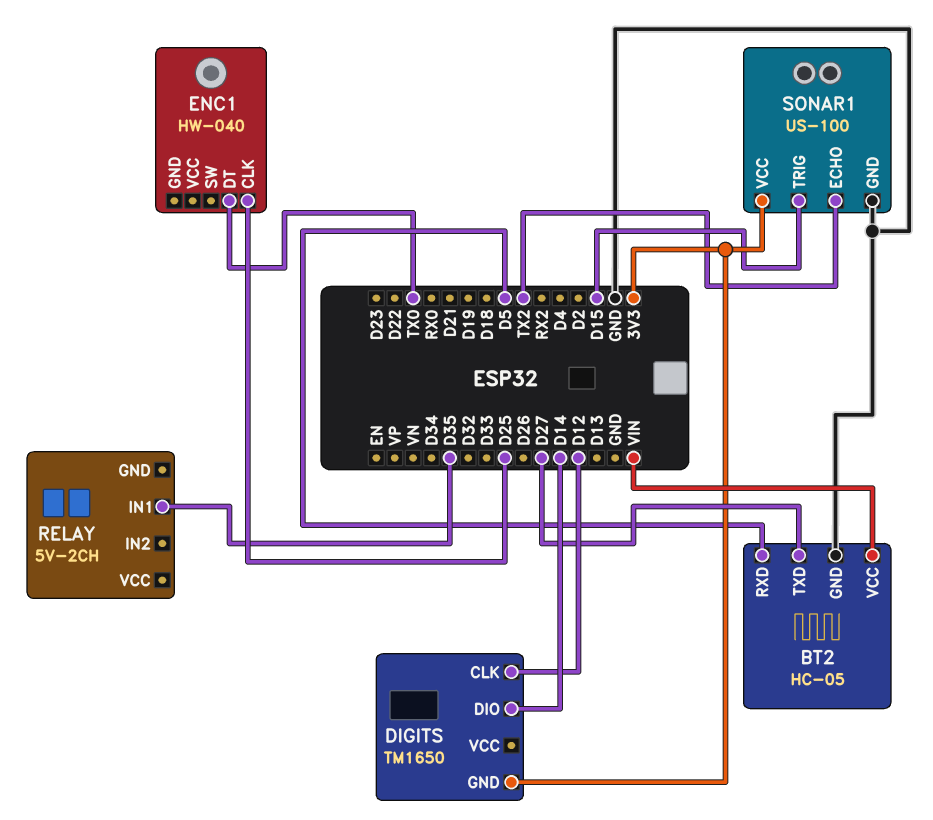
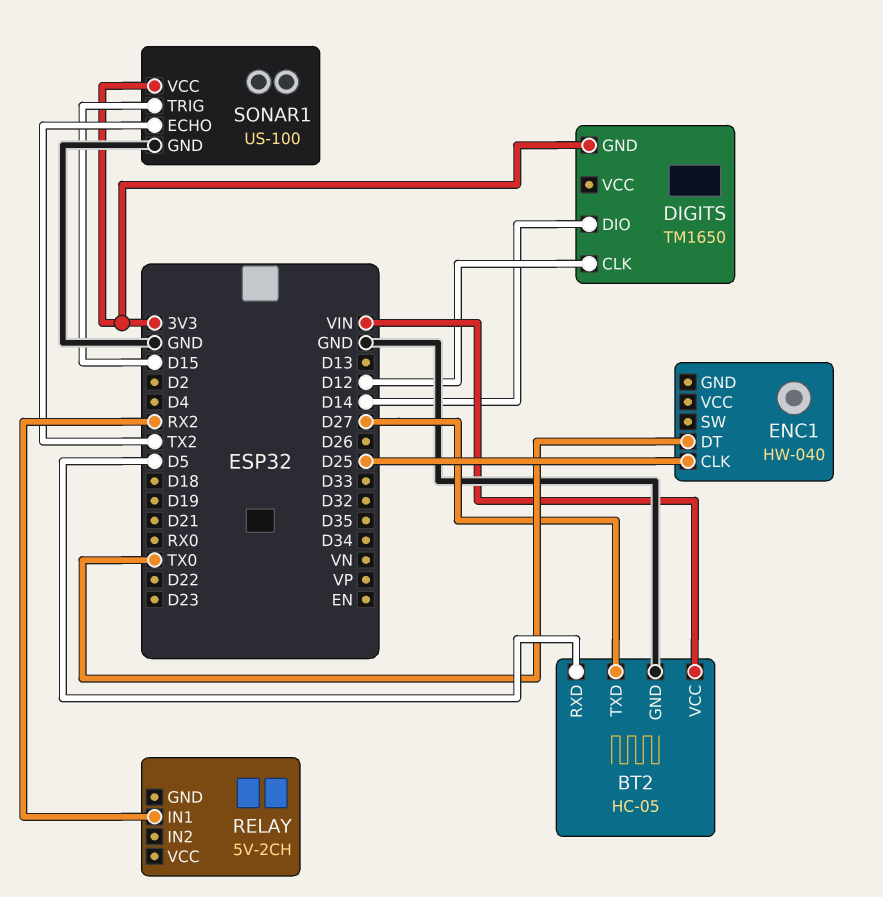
RELAY pin IN1: D35 -> RX2

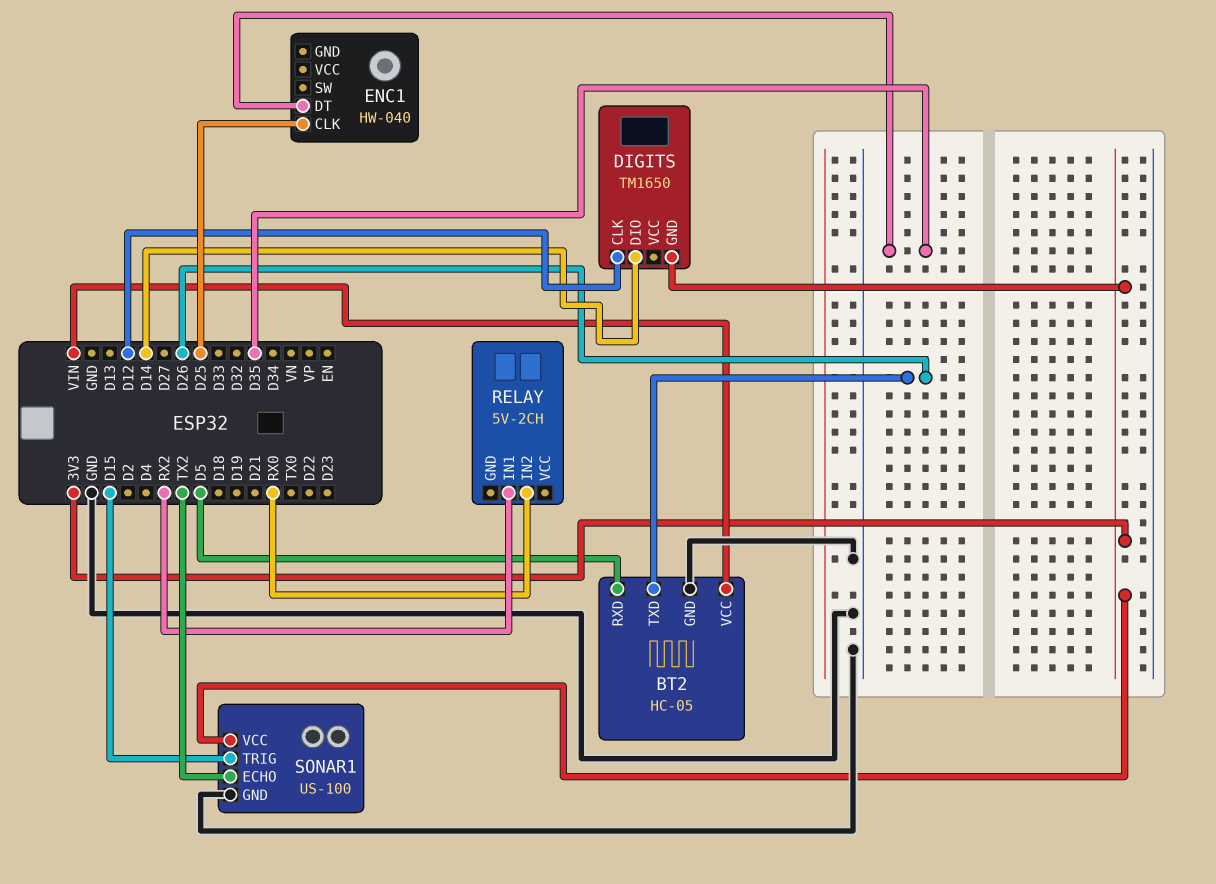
BT2 pin TXD: D27 -> D26
ENC1 pin DT: TX0 -> D35
RELAY pin IN2: none -> RX0

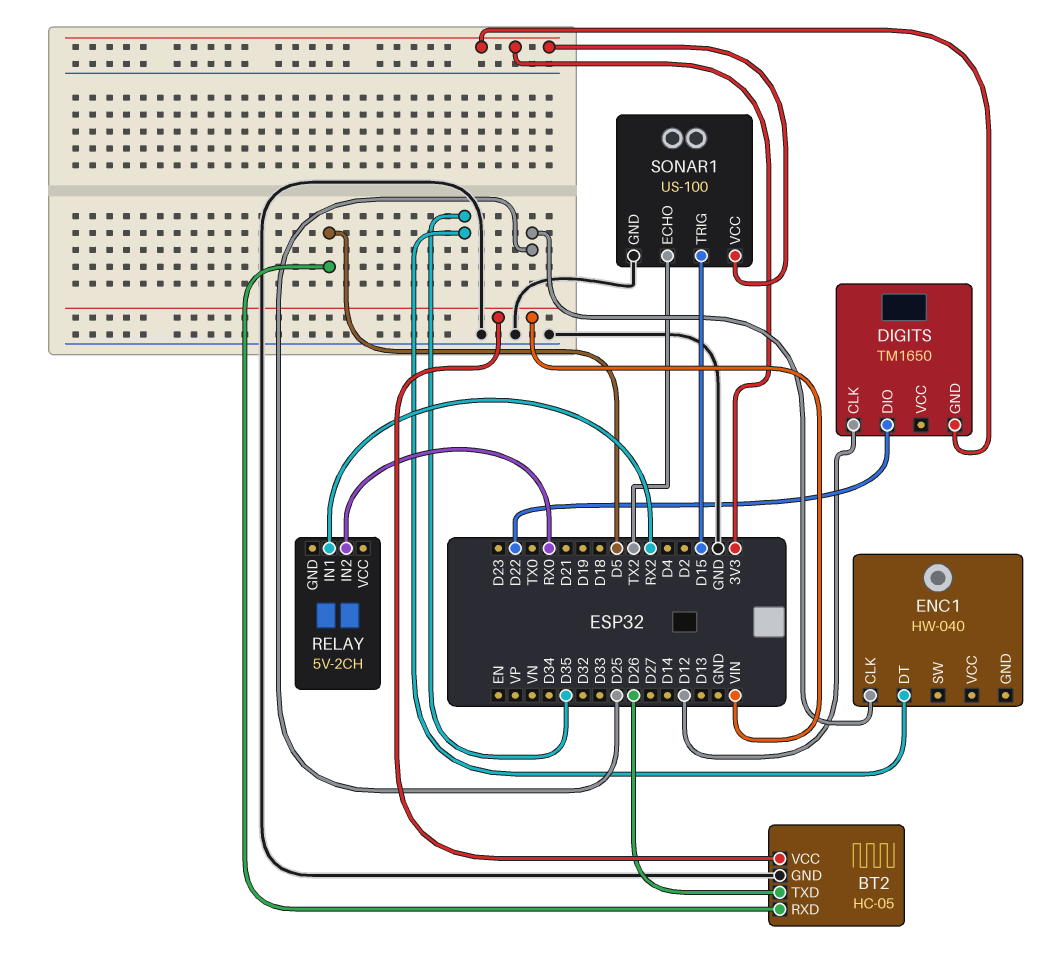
DIGITS pin DIO: D14 -> D22

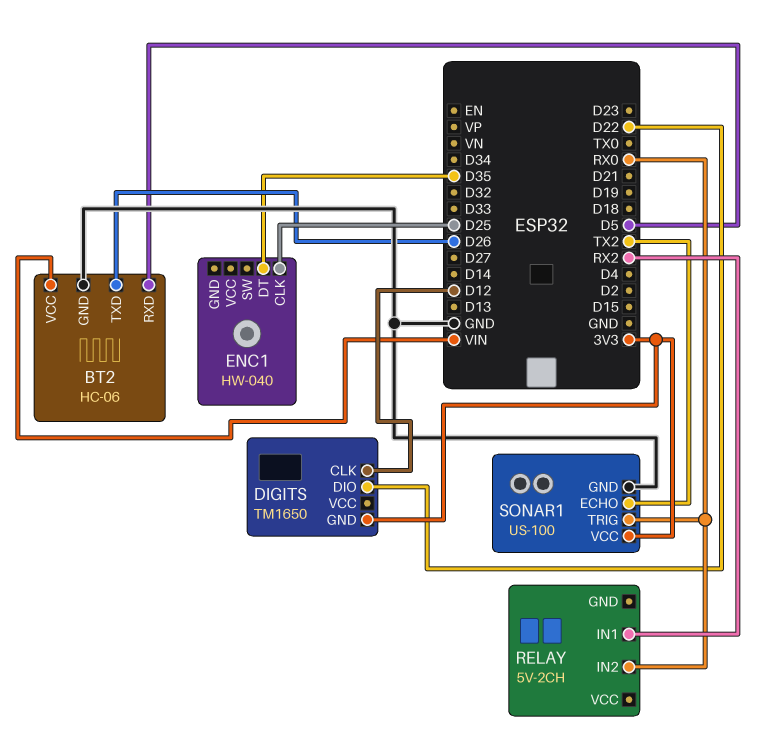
BT2: HC-05 -> HC-06
SONAR1 pin TRIG: D15 -> RX0

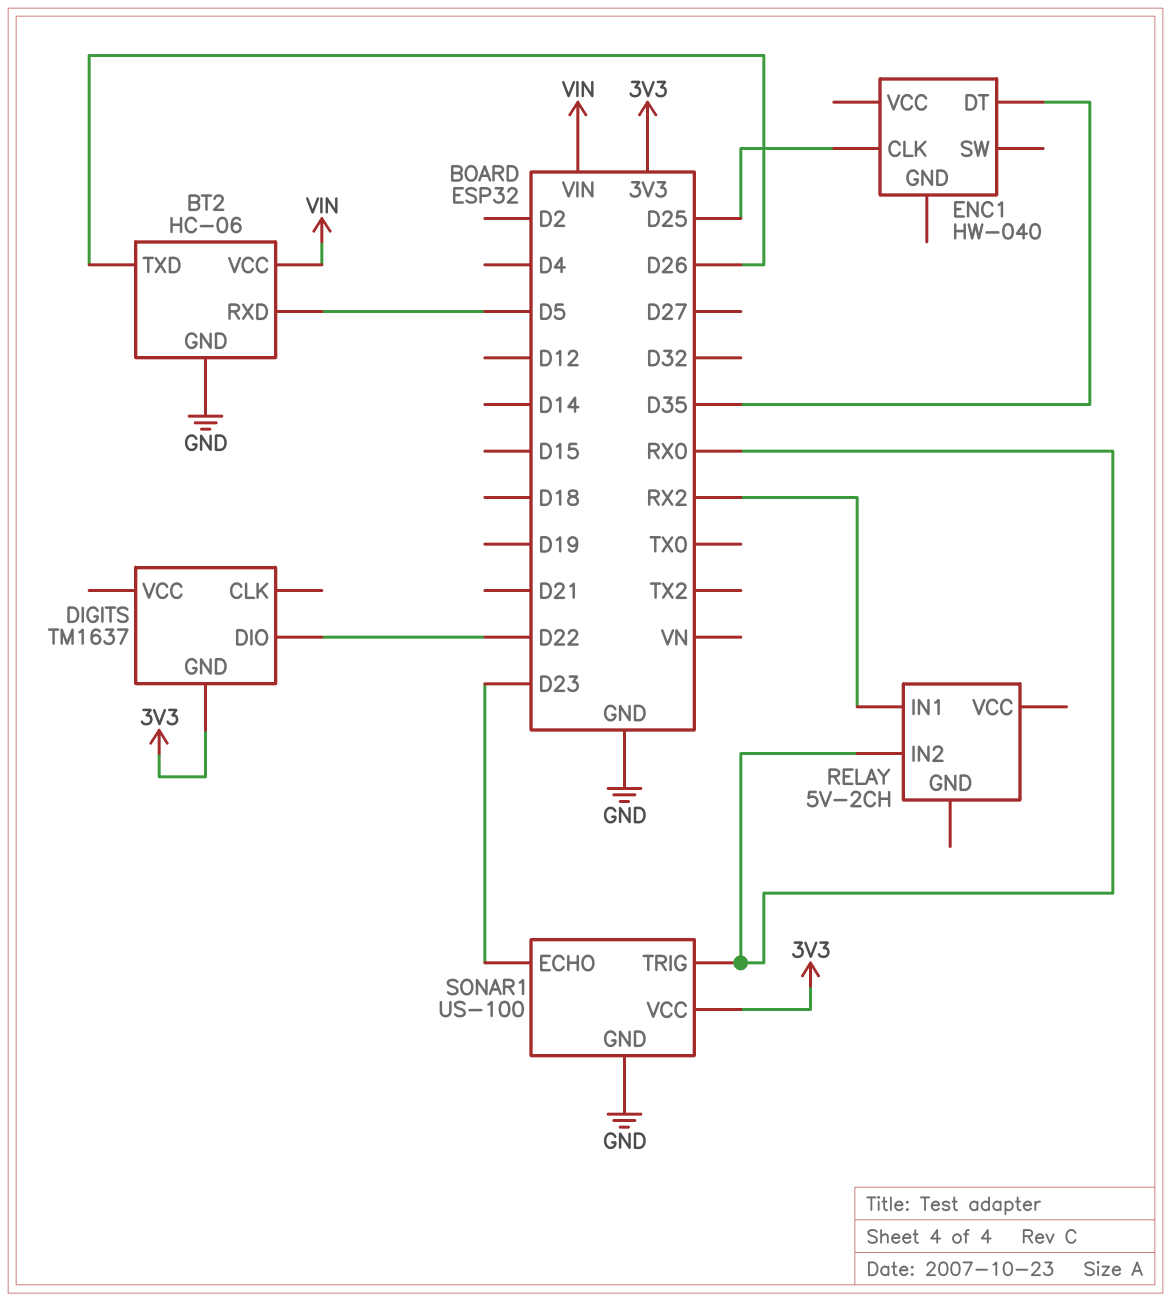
DIGITS: TM1650 -> TM1637
DIGITS pin CLK: D12 -> none
SONAR1 pin ECHO: TX2 -> D23

